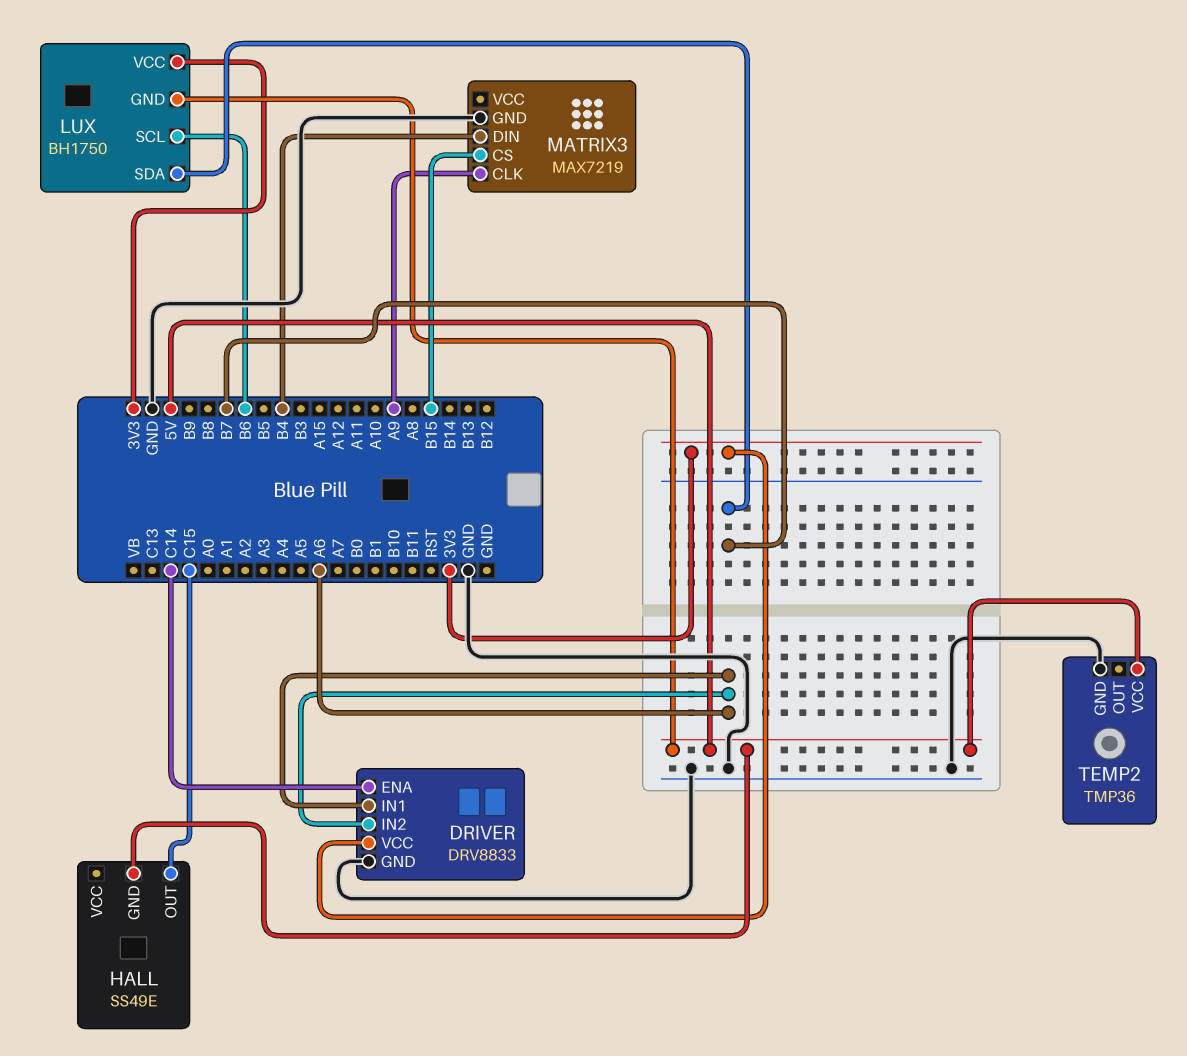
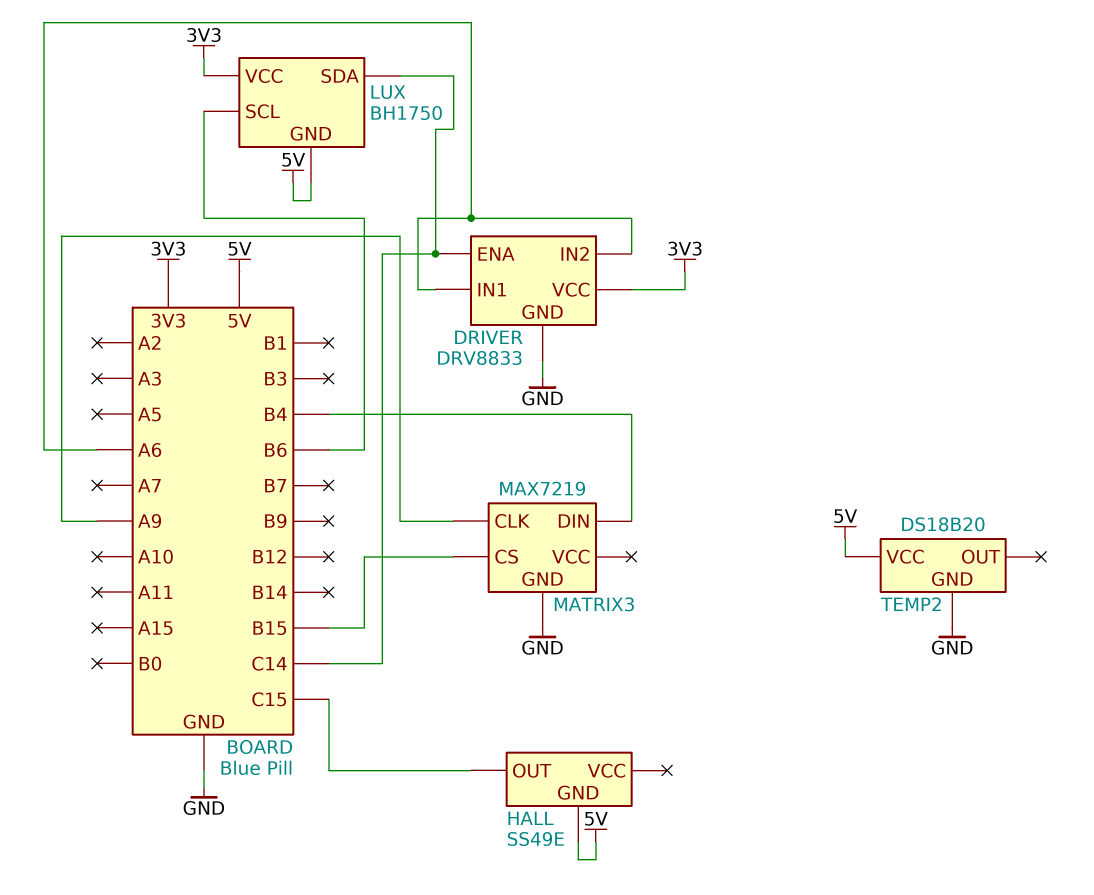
LUX pin SDA: B7 -> C14
TEMP2: TMP36 -> DS18B20

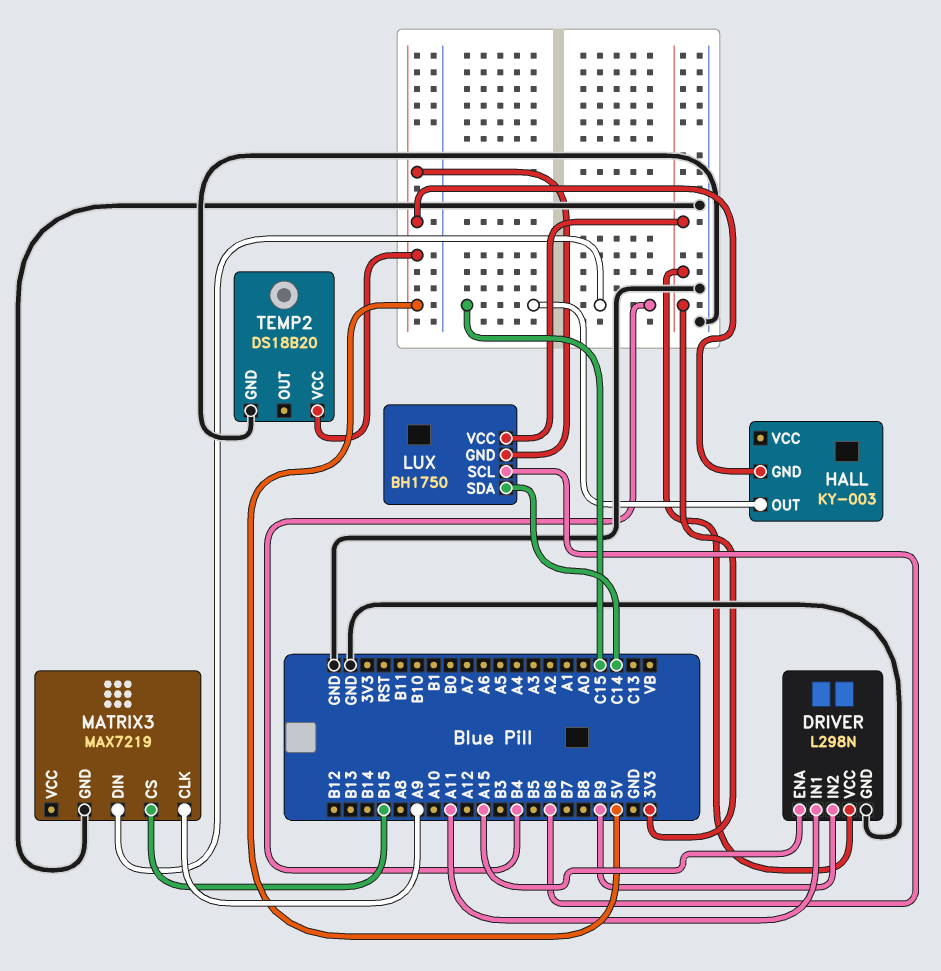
DRIVER: DRV8833 -> L298N
DRIVER pin ENA: C14 -> A15
DRIVER pin IN1: A6 -> A11
DRIVER pin IN2: A6 -> B9
HALL: SS49E -> KY-003

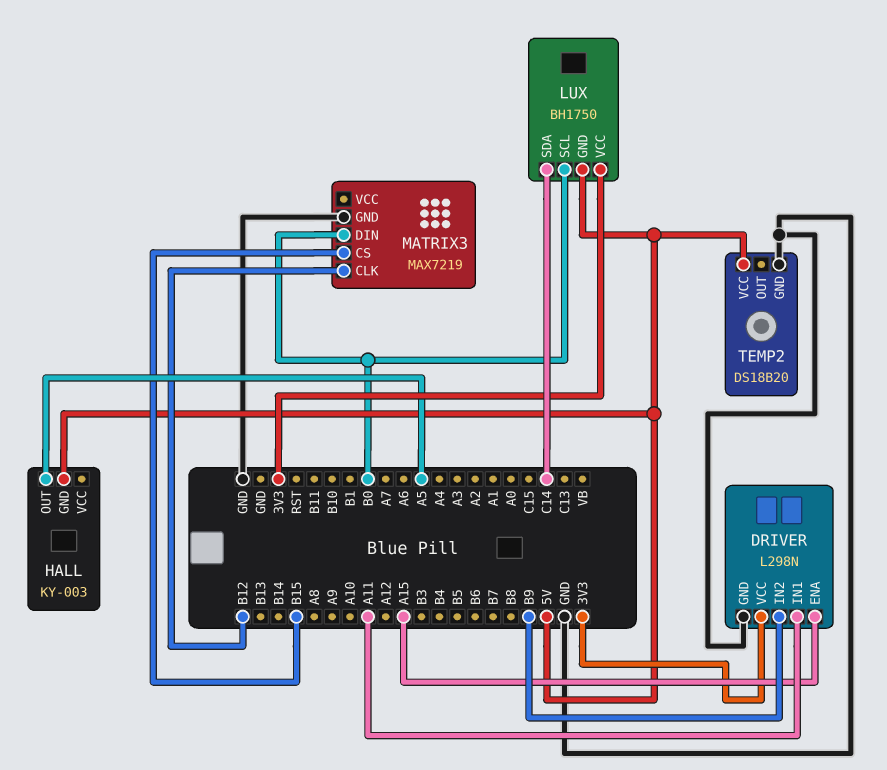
HALL pin OUT: C15 -> A5
LUX pin SCL: B6 -> B0
MATRIX3 pin CLK: A9 -> B12
MATRIX3 pin DIN: B4 -> B0

